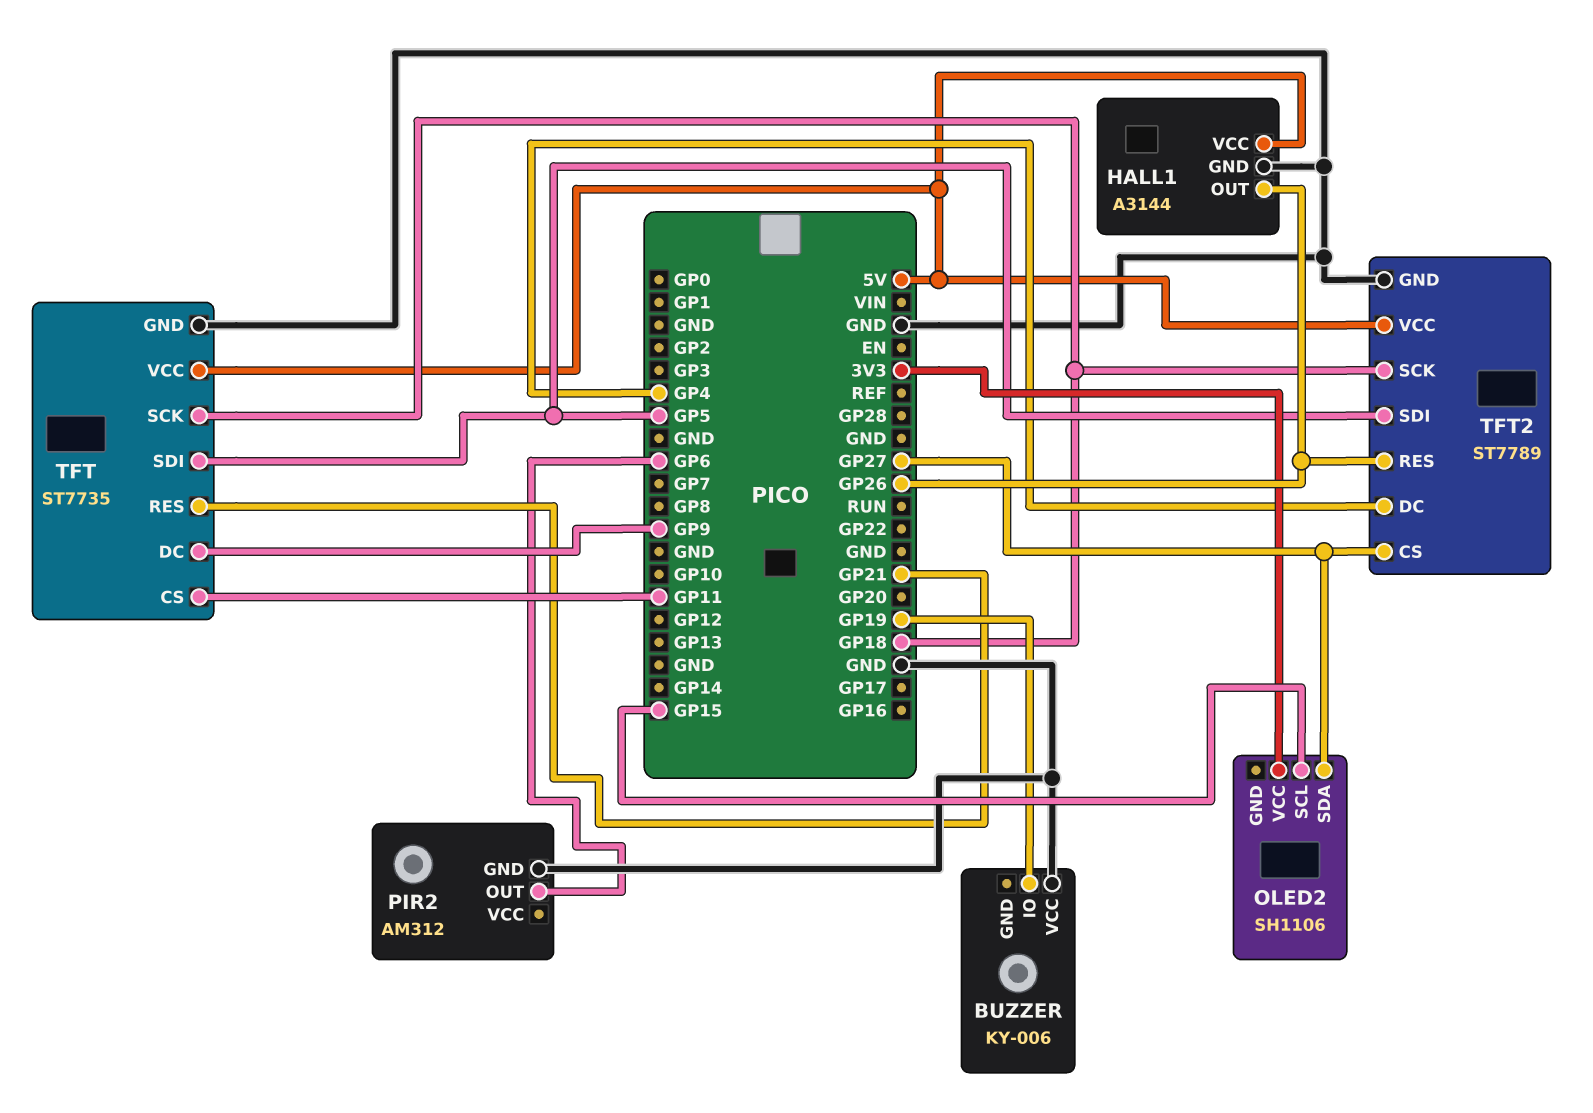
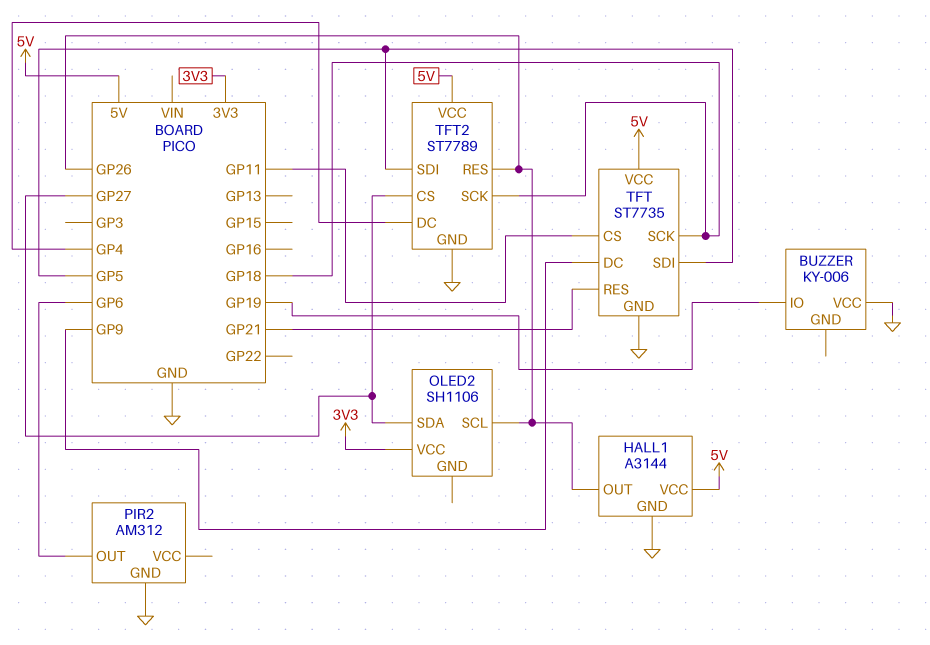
OLED2 pin SCL: GP15 -> GP26

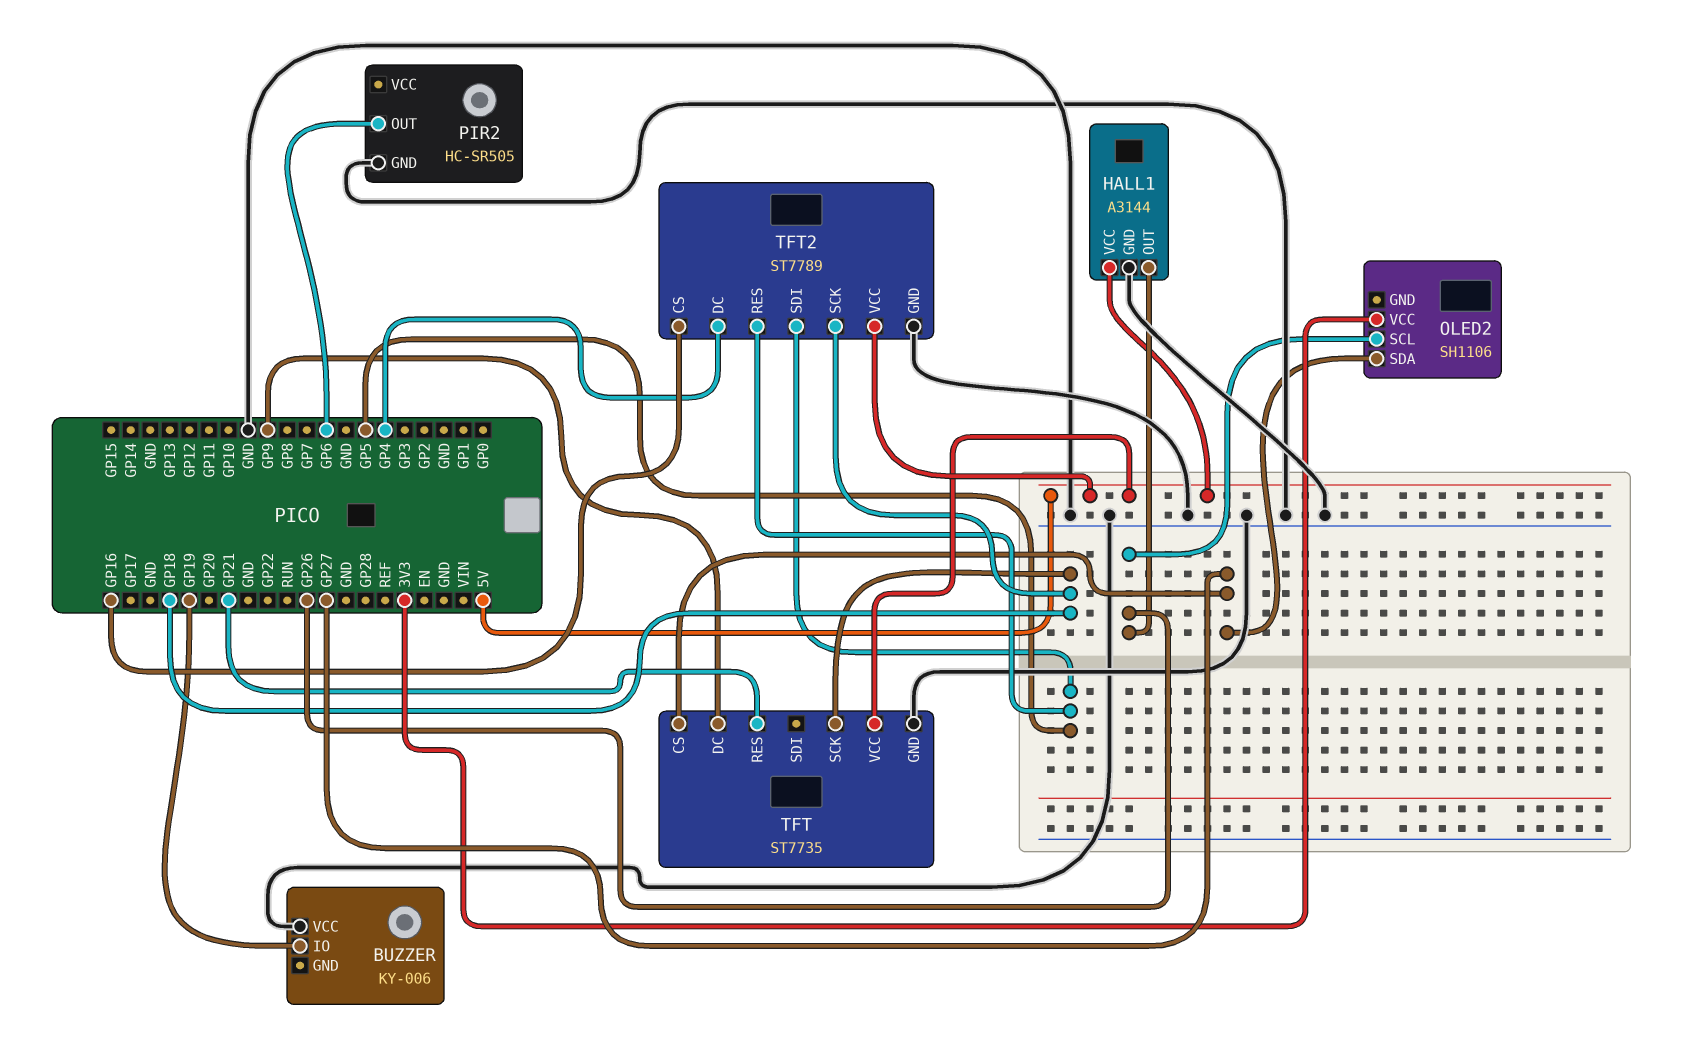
PIR2: AM312 -> HC-SR505
TFT pin CS: GP11 -> GP27
TFT pin SDI: GP5 -> none
TFT2 pin CS: GP27 -> GP16
TFT2 pin RES: GP26 -> GP5

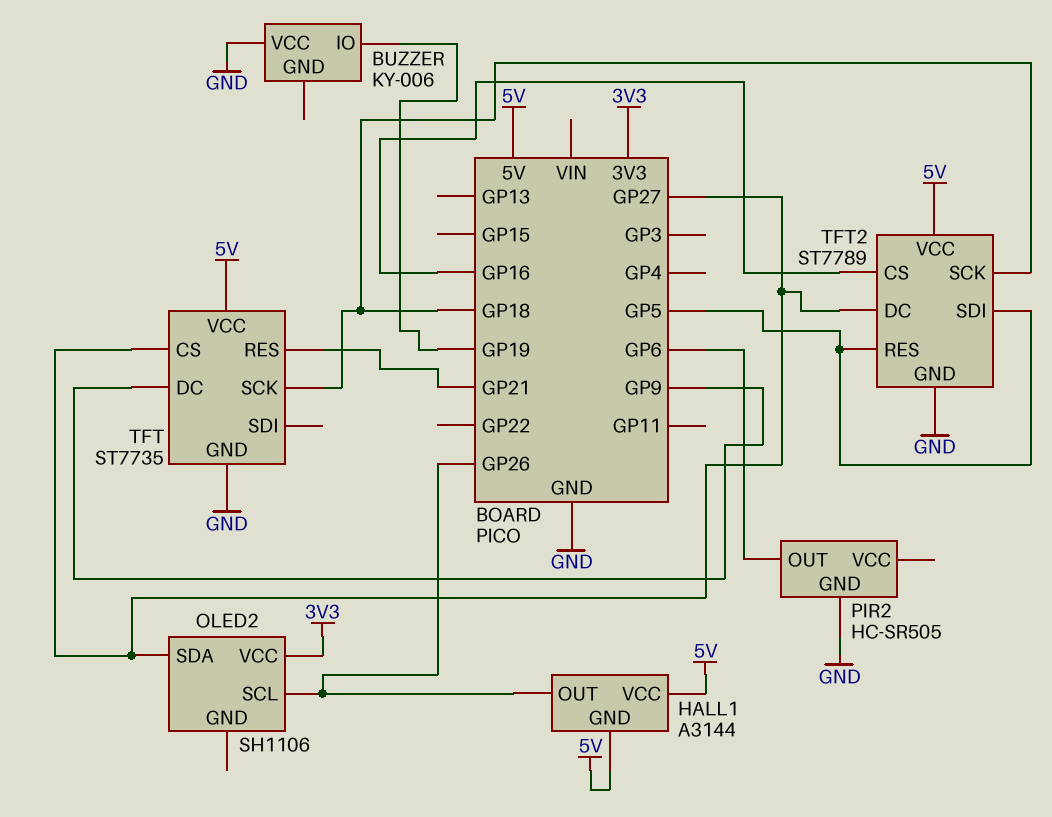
HALL1 pin GND: GND -> 5V
TFT2 pin DC: GP4 -> GP27

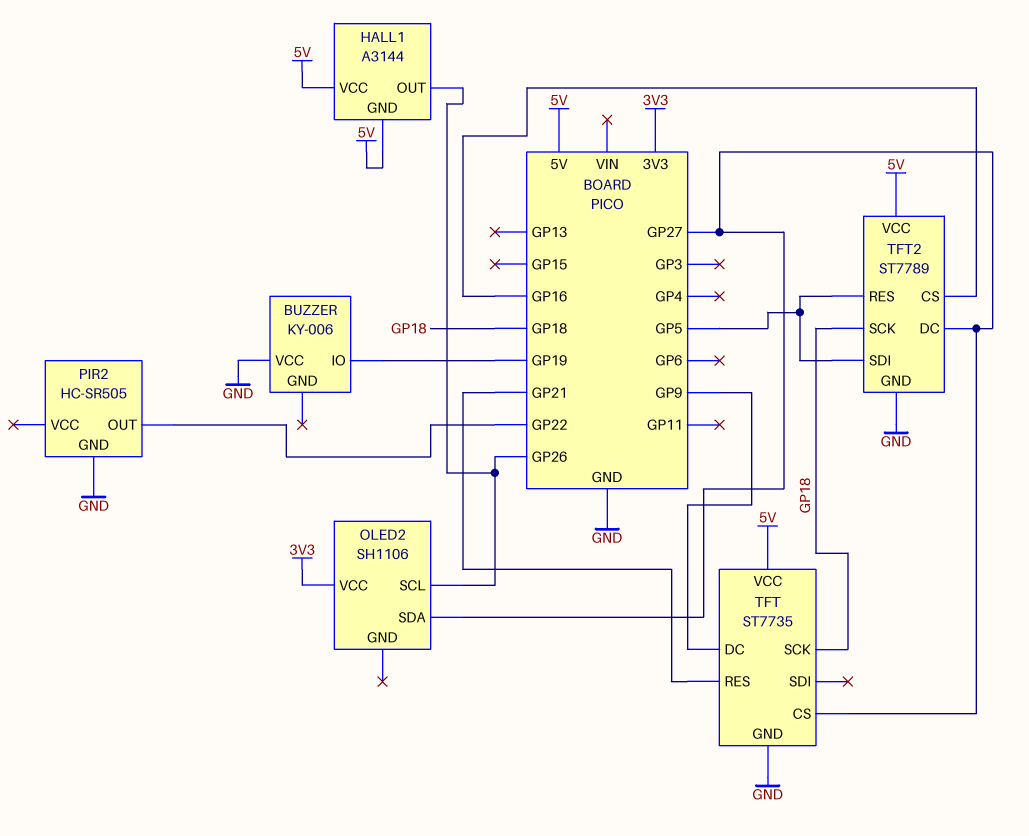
PIR2 pin OUT: GP6 -> GP22

